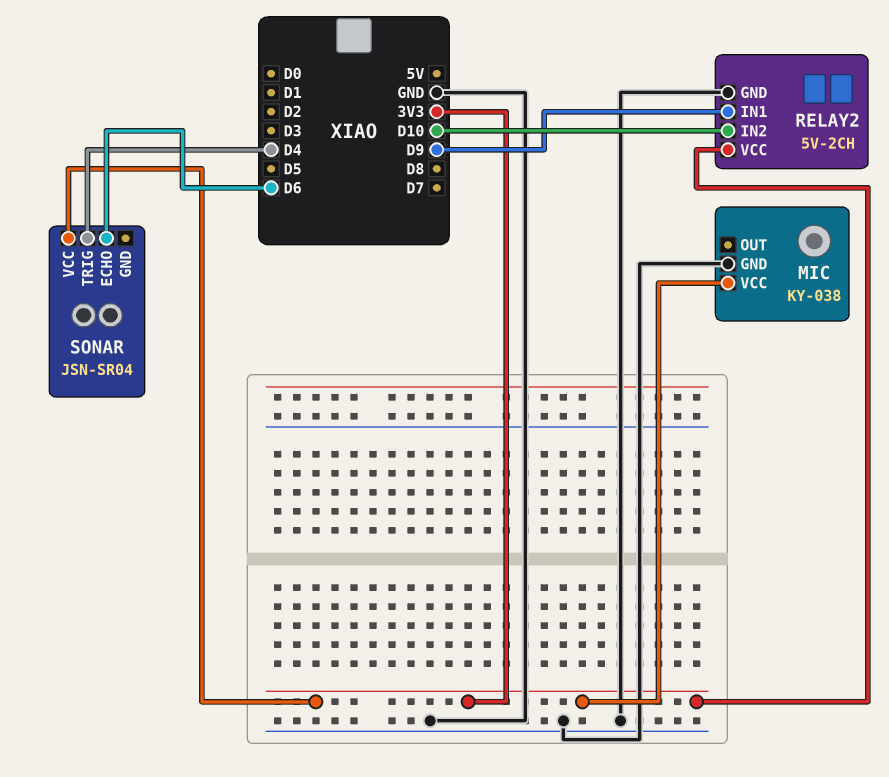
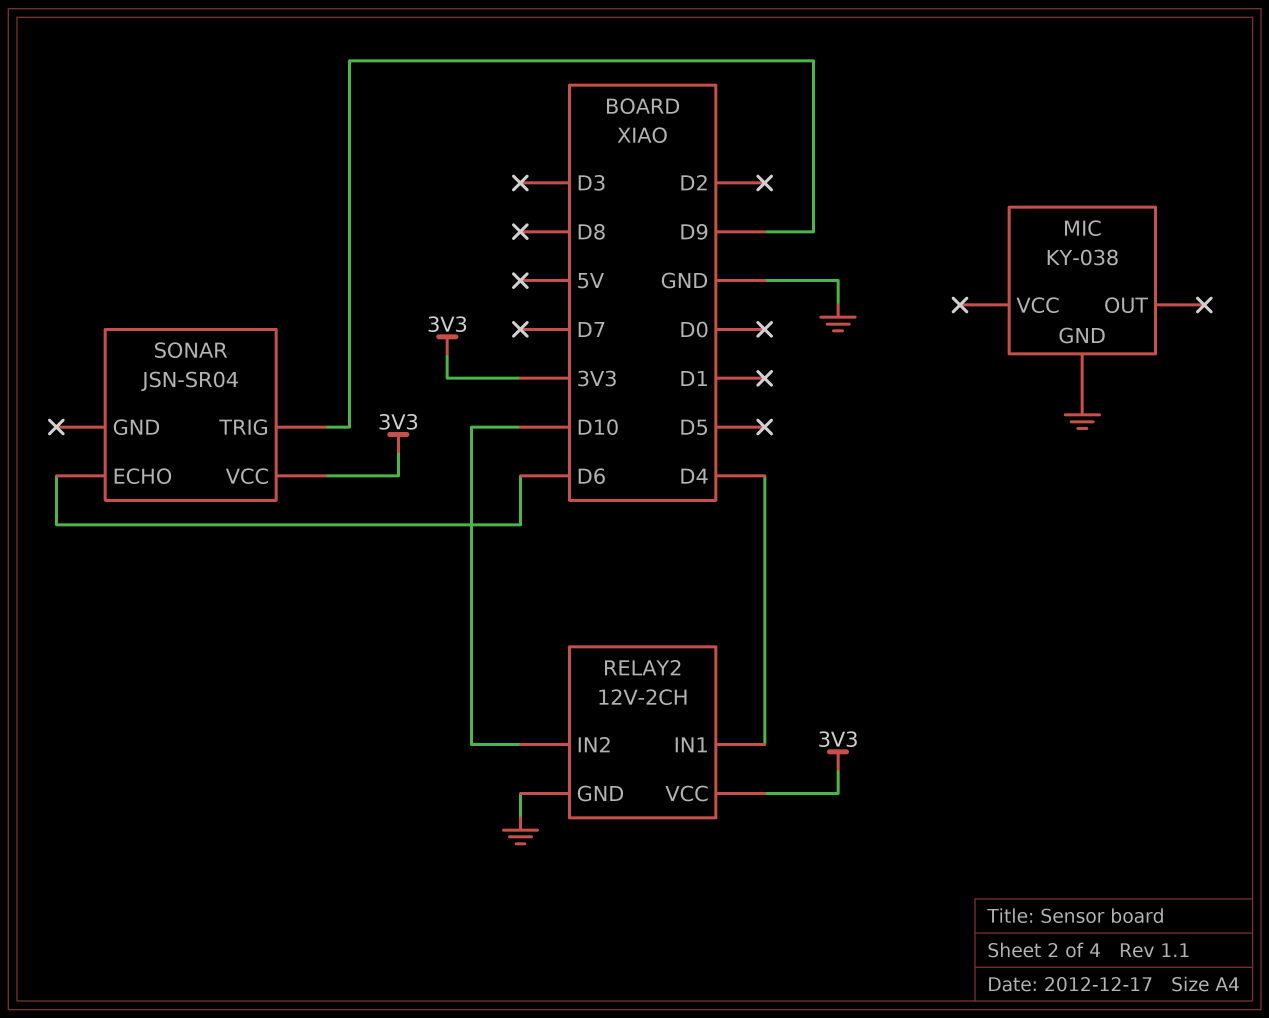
MIC pin VCC: 3V3 -> none
RELAY2: 5V-2CH -> 12V-2CH
RELAY2 pin IN1: D9 -> D4
SONAR pin TRIG: D4 -> D9

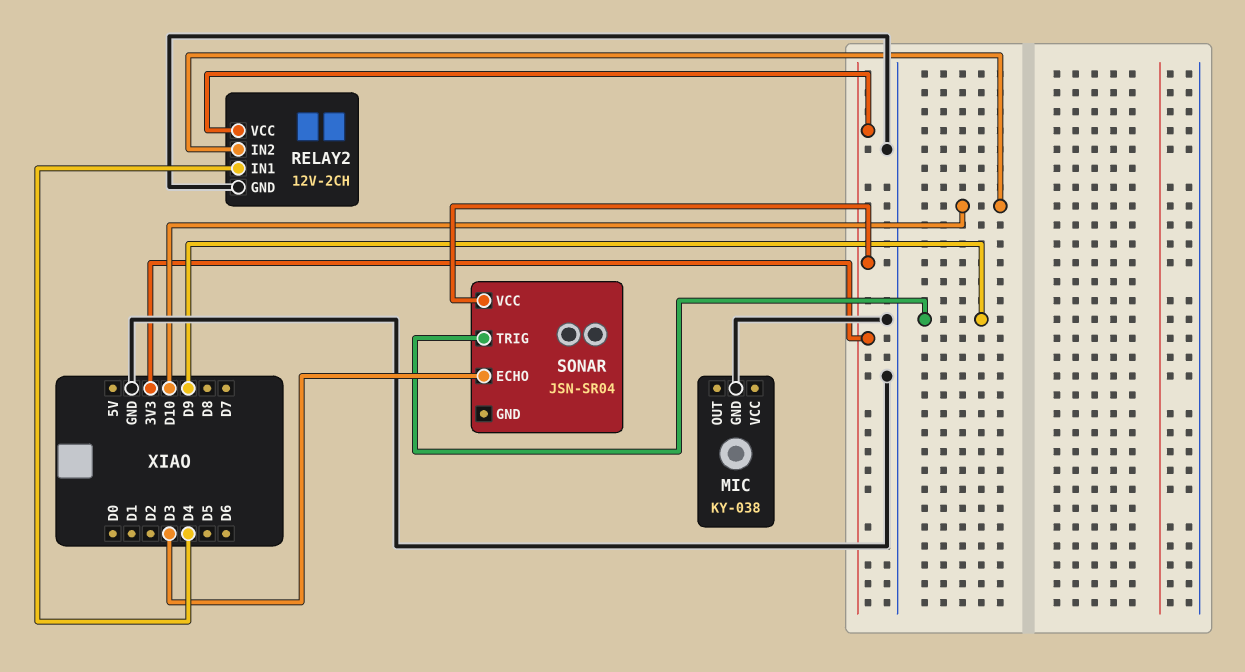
SONAR pin ECHO: D6 -> D3

